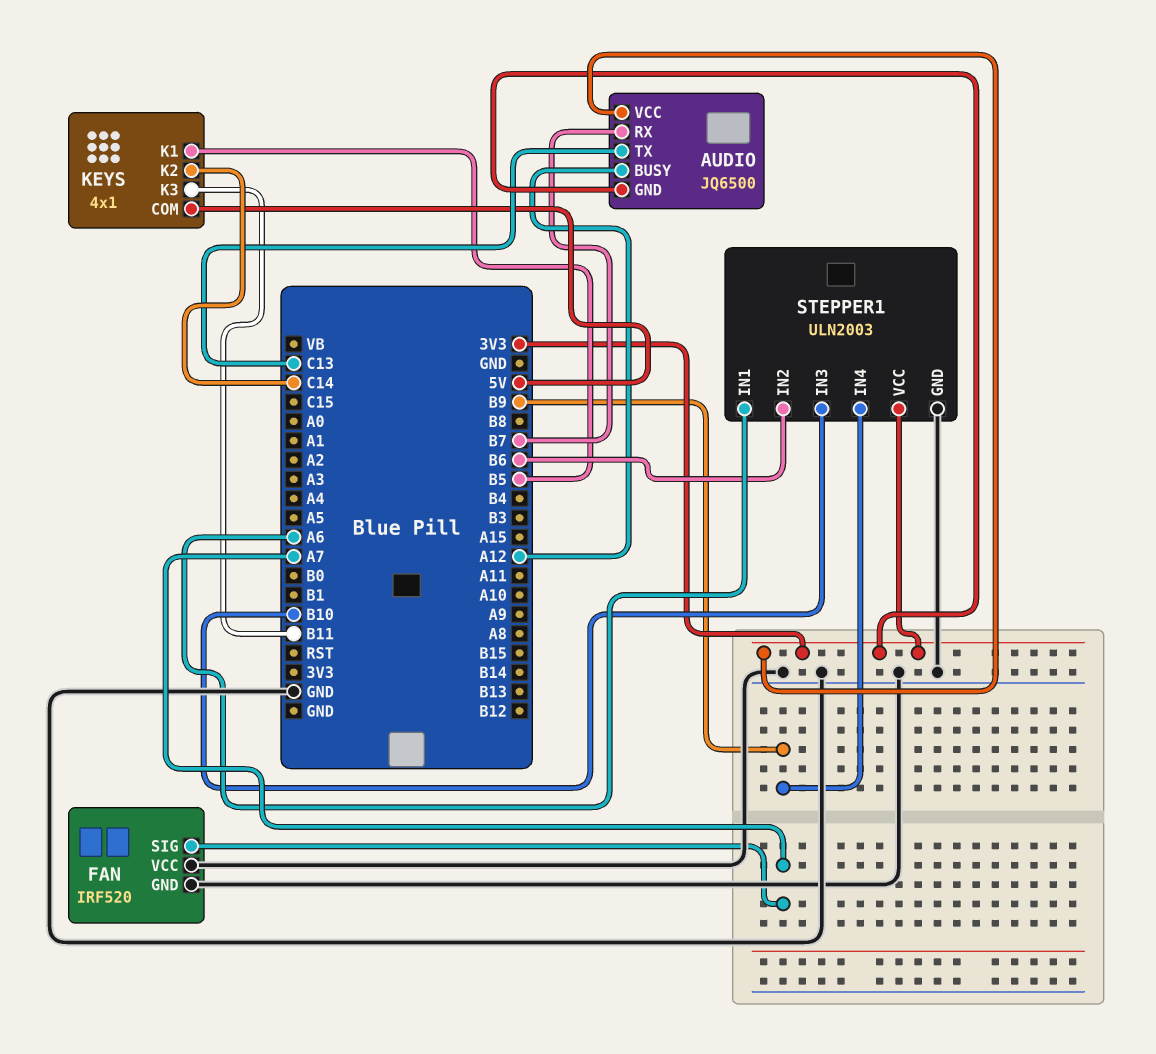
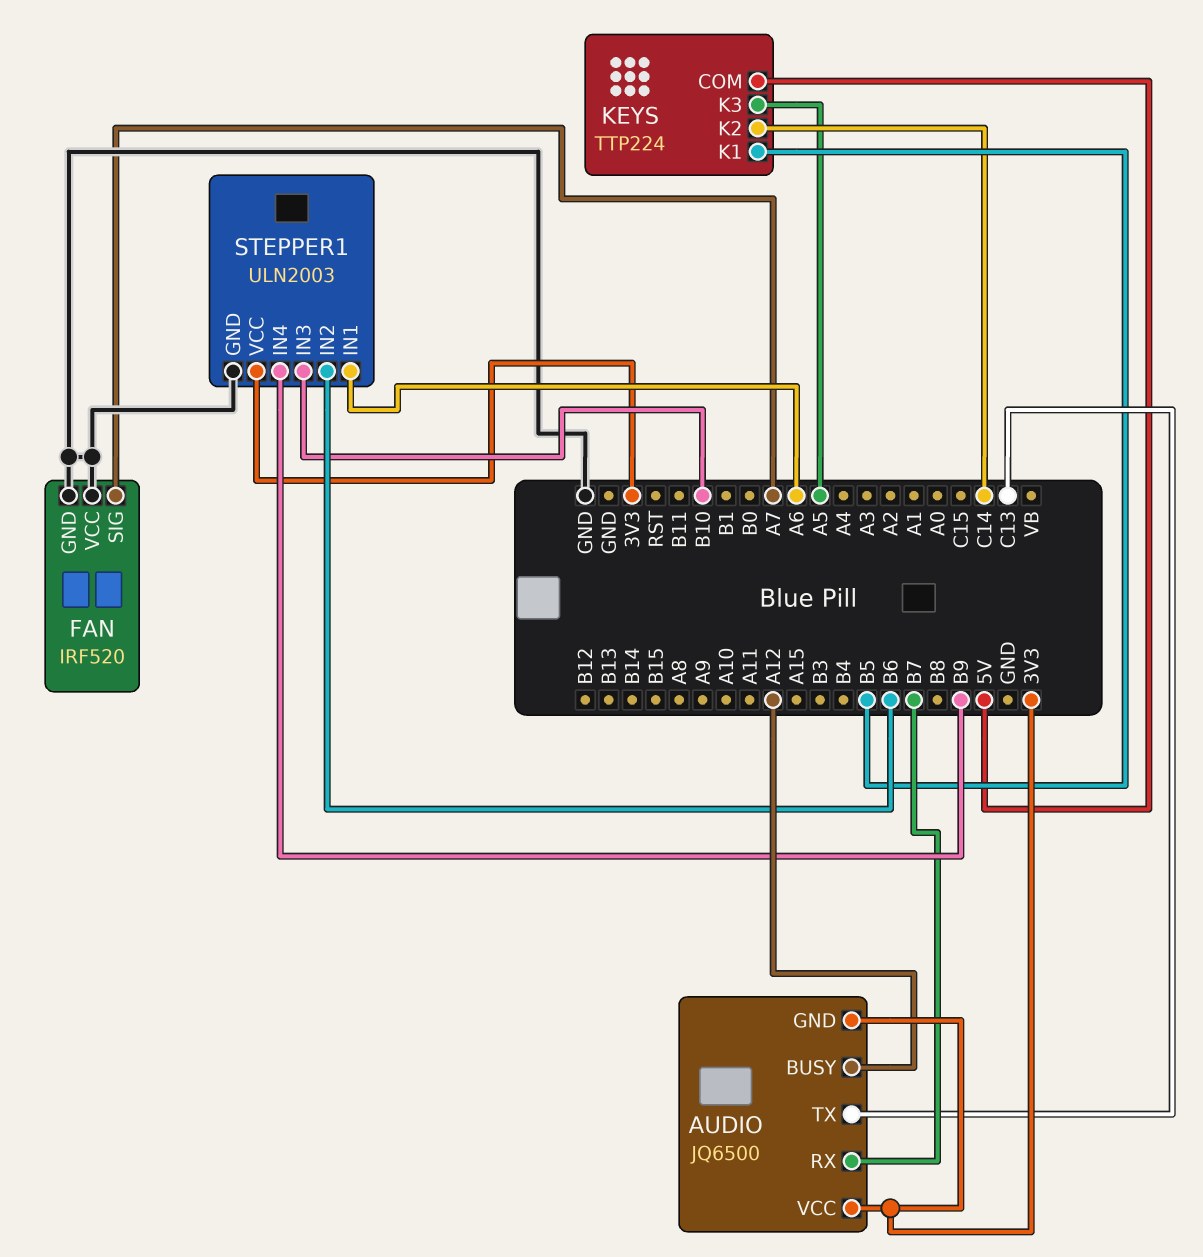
KEYS: 4x1 -> TTP224
KEYS pin K3: B11 -> A5

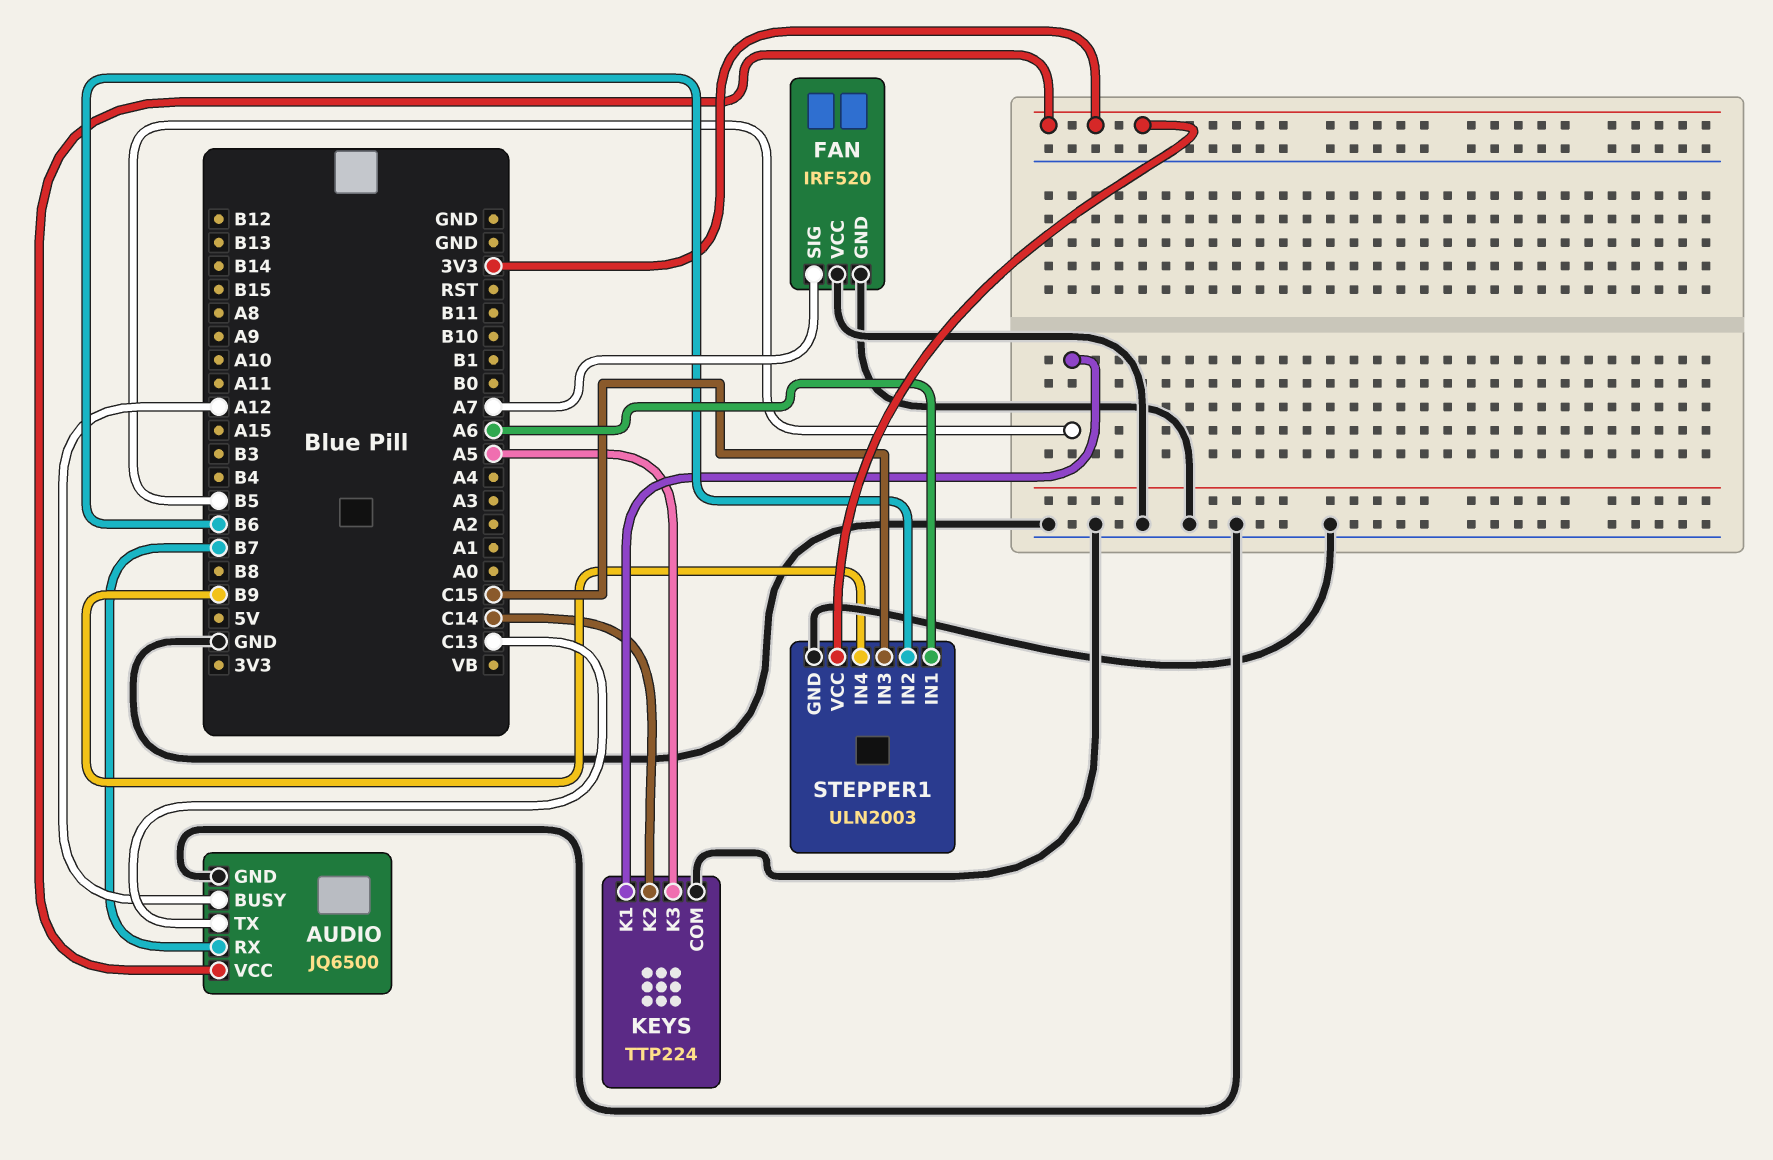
AUDIO pin GND: 3V3 -> GND
KEYS pin COM: 5V -> GND
STEPPER1 pin IN3: B10 -> C15

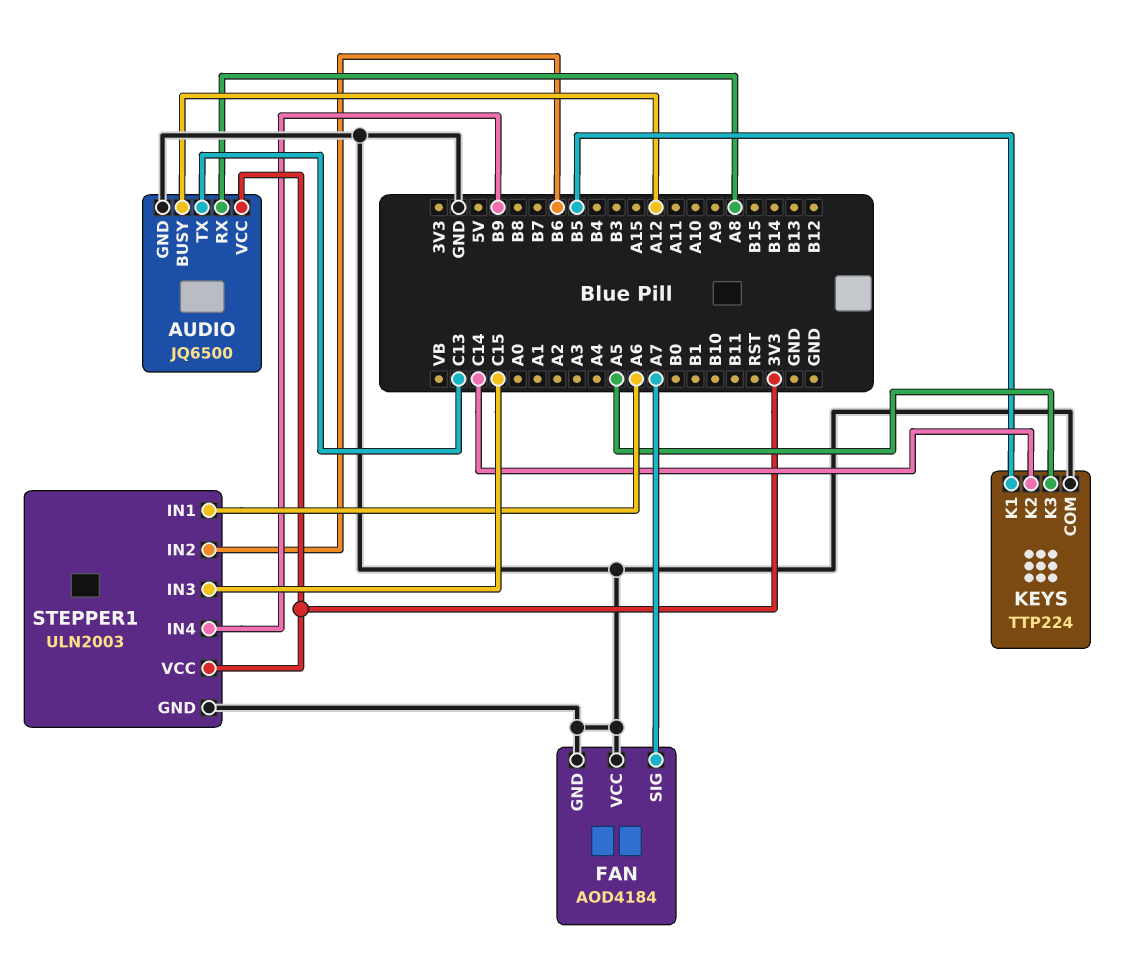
AUDIO pin RX: B7 -> A8
FAN: IRF520 -> AOD4184

